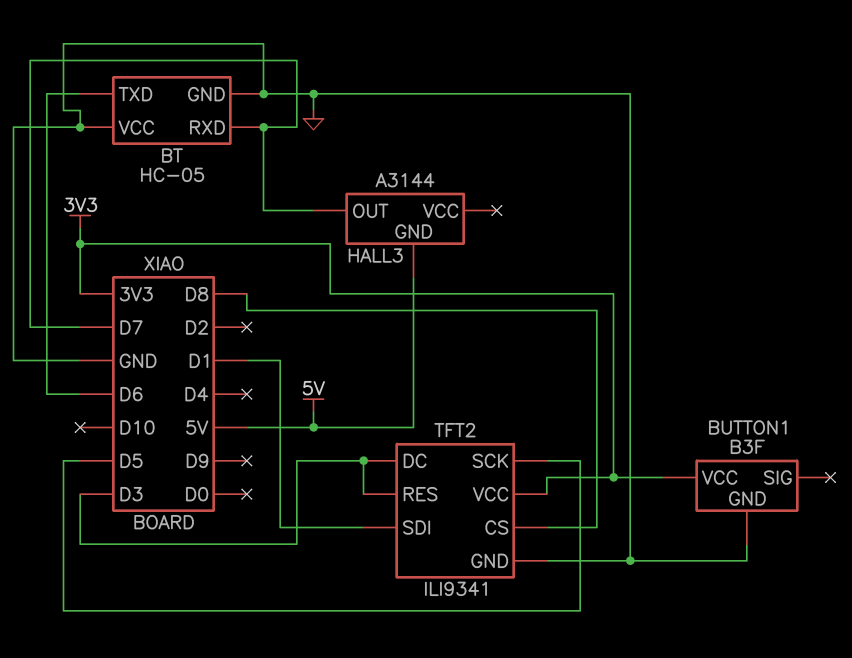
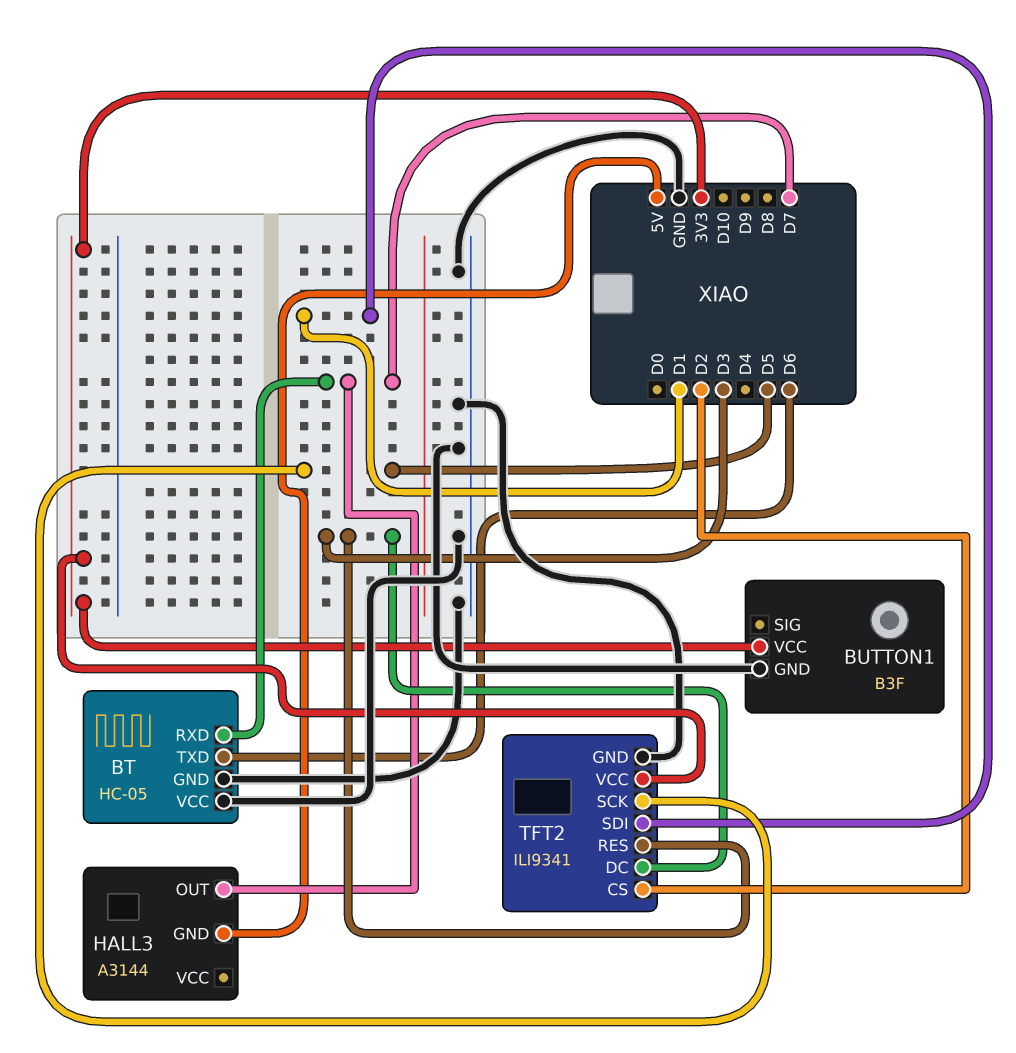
TFT2 pin CS: D8 -> D2

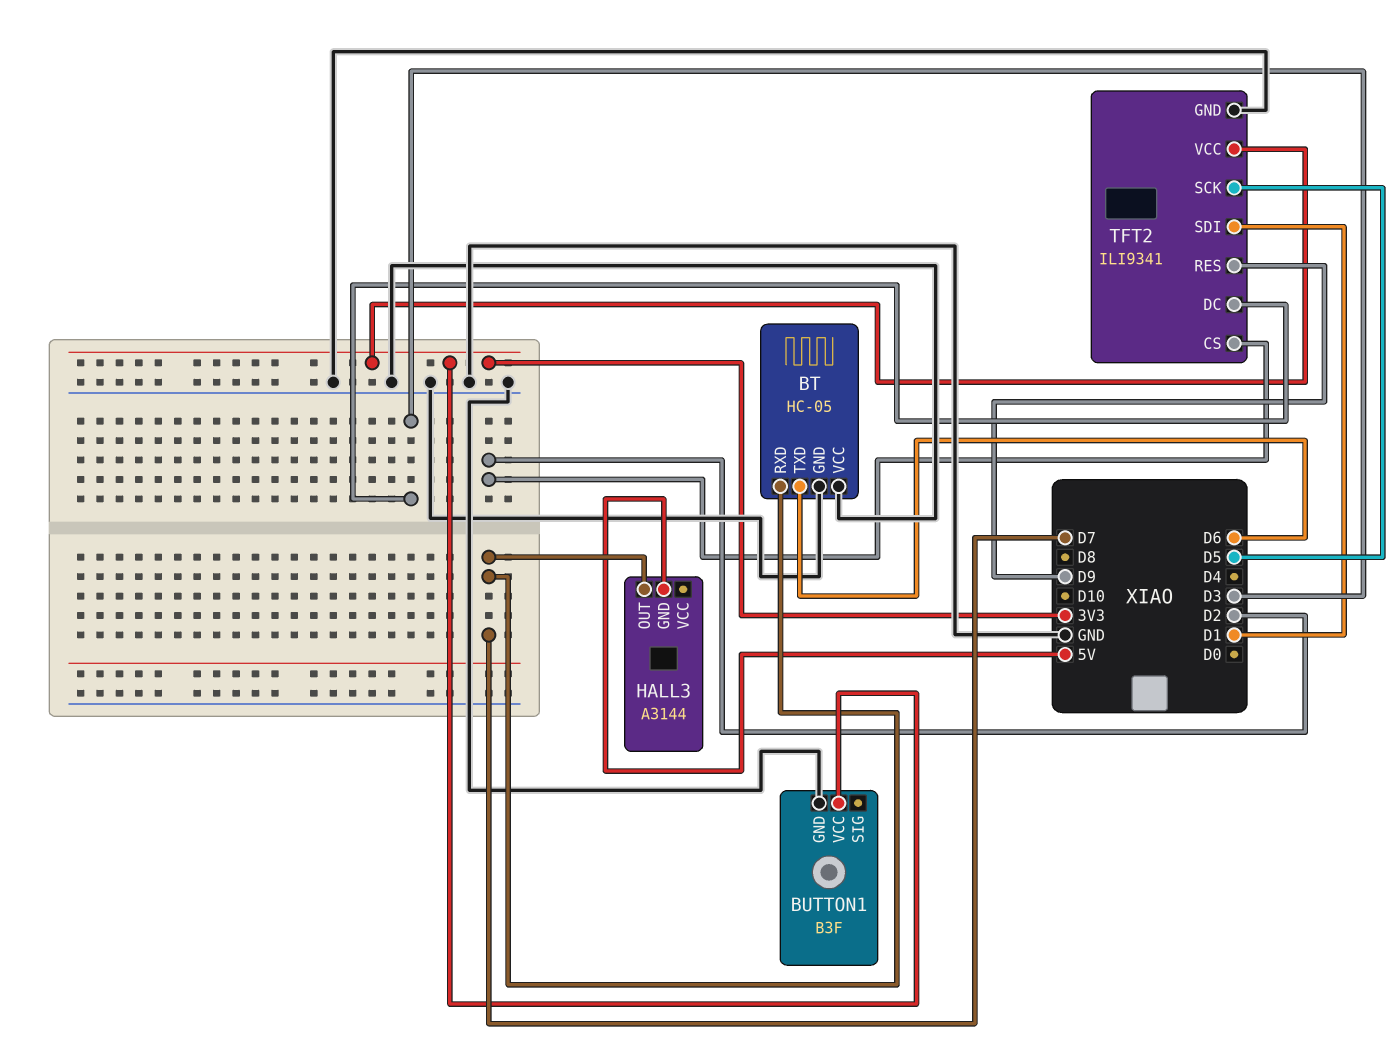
TFT2 pin RES: D3 -> D9

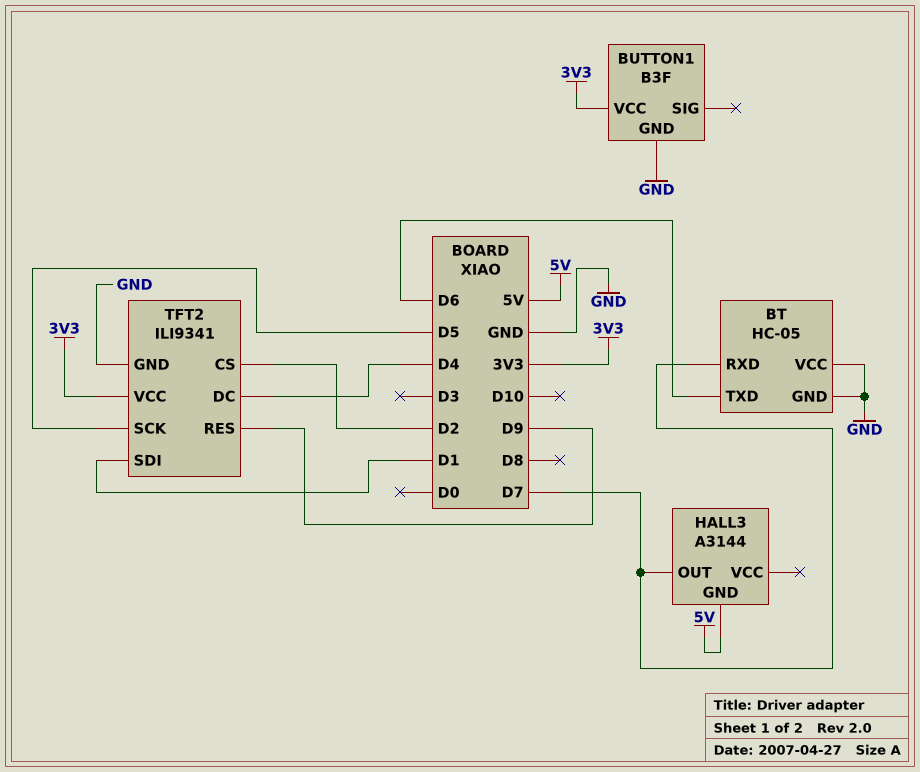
TFT2 pin DC: D3 -> D4

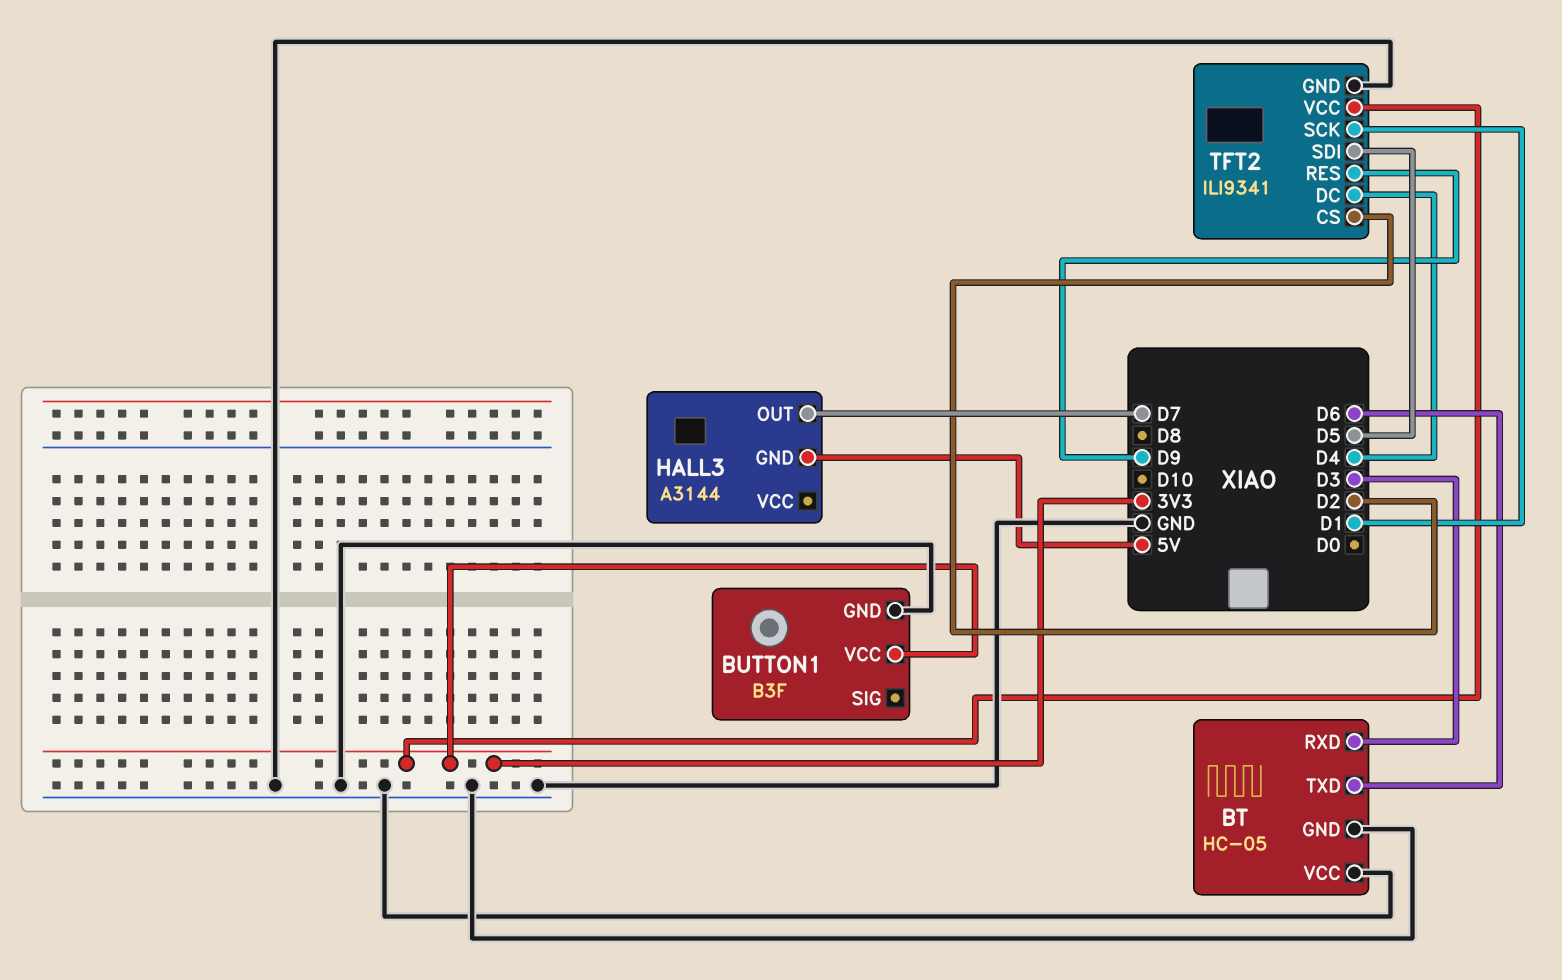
BT pin RXD: D7 -> D3
TFT2 pin SCK: D5 -> D1
TFT2 pin SDI: D1 -> D5

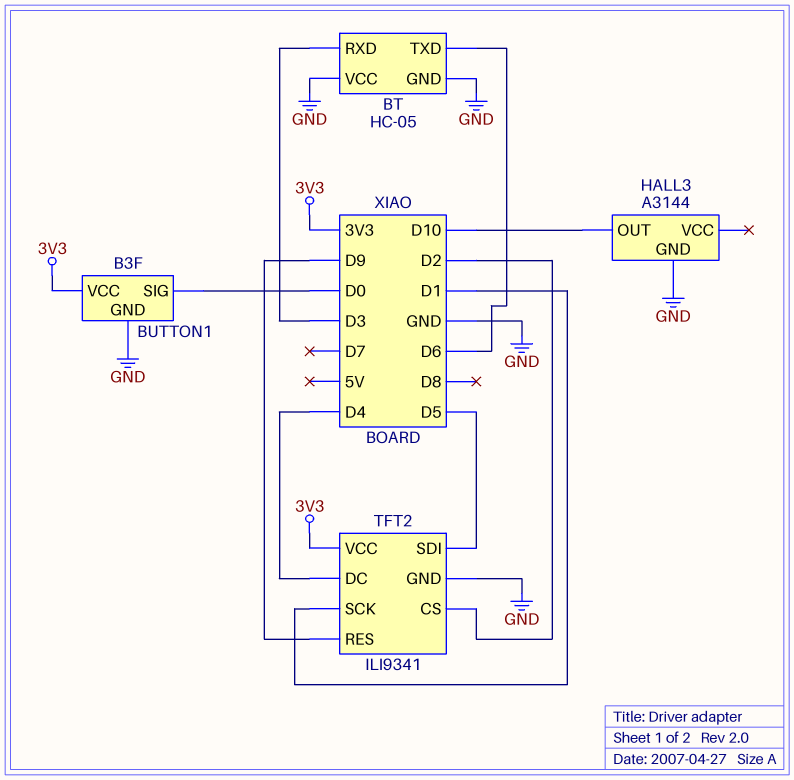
BUTTON1 pin SIG: none -> D0
HALL3 pin GND: 5V -> GND
HALL3 pin OUT: D7 -> D10

